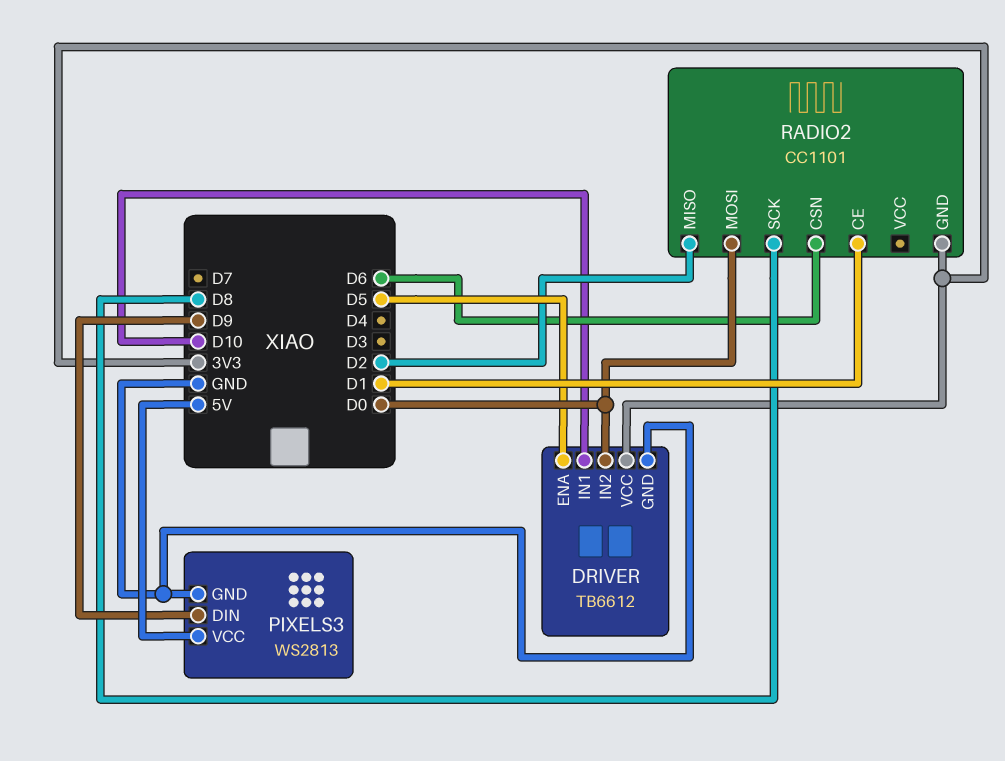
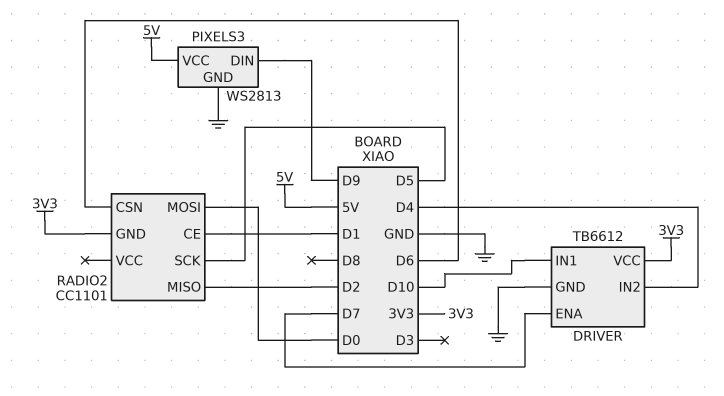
DRIVER pin ENA: D5 -> D7
DRIVER pin IN2: D0 -> D4
RADIO2 pin SCK: D8 -> D5

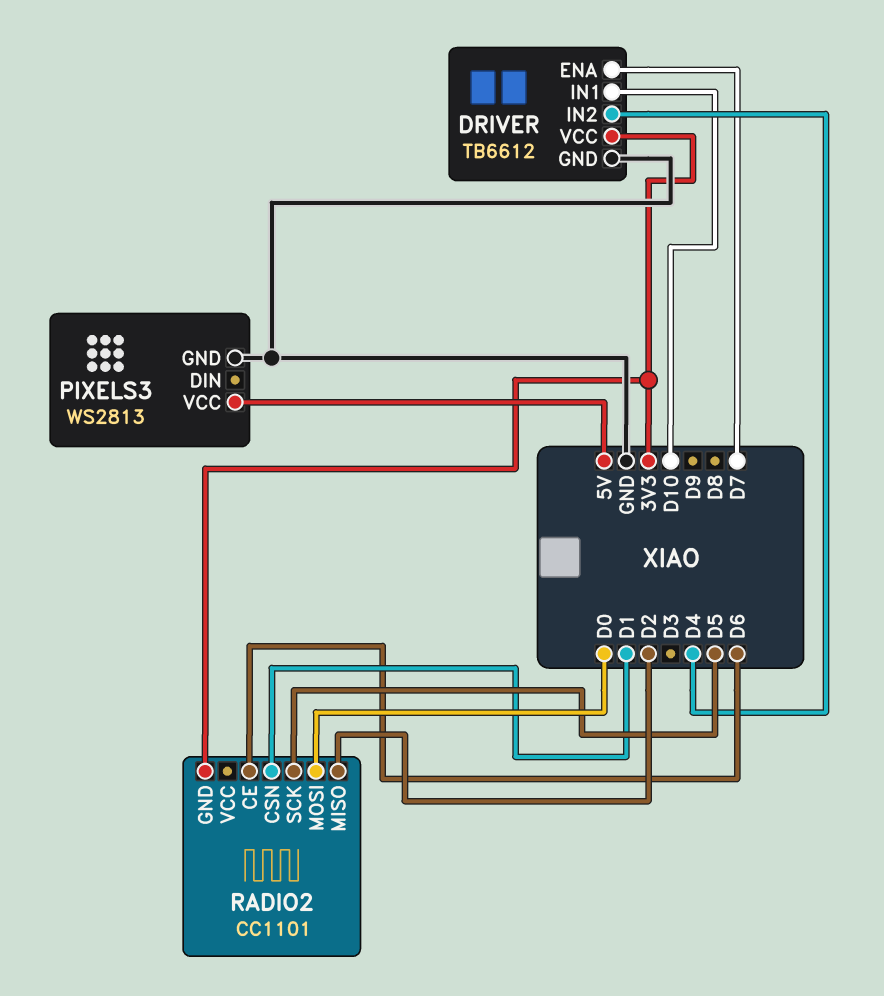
PIXELS3 pin DIN: D9 -> none
RADIO2 pin CE: D1 -> D6
RADIO2 pin CSN: D6 -> D1

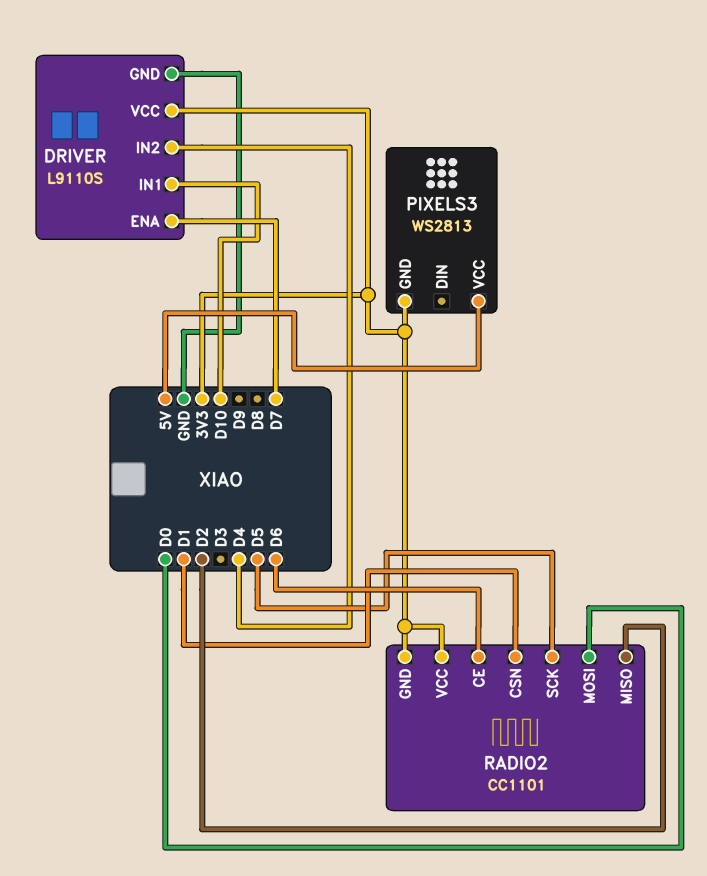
DRIVER: TB6612 -> L9110S
PIXELS3 pin GND: GND -> 3V3
RADIO2 pin VCC: none -> 3V3

